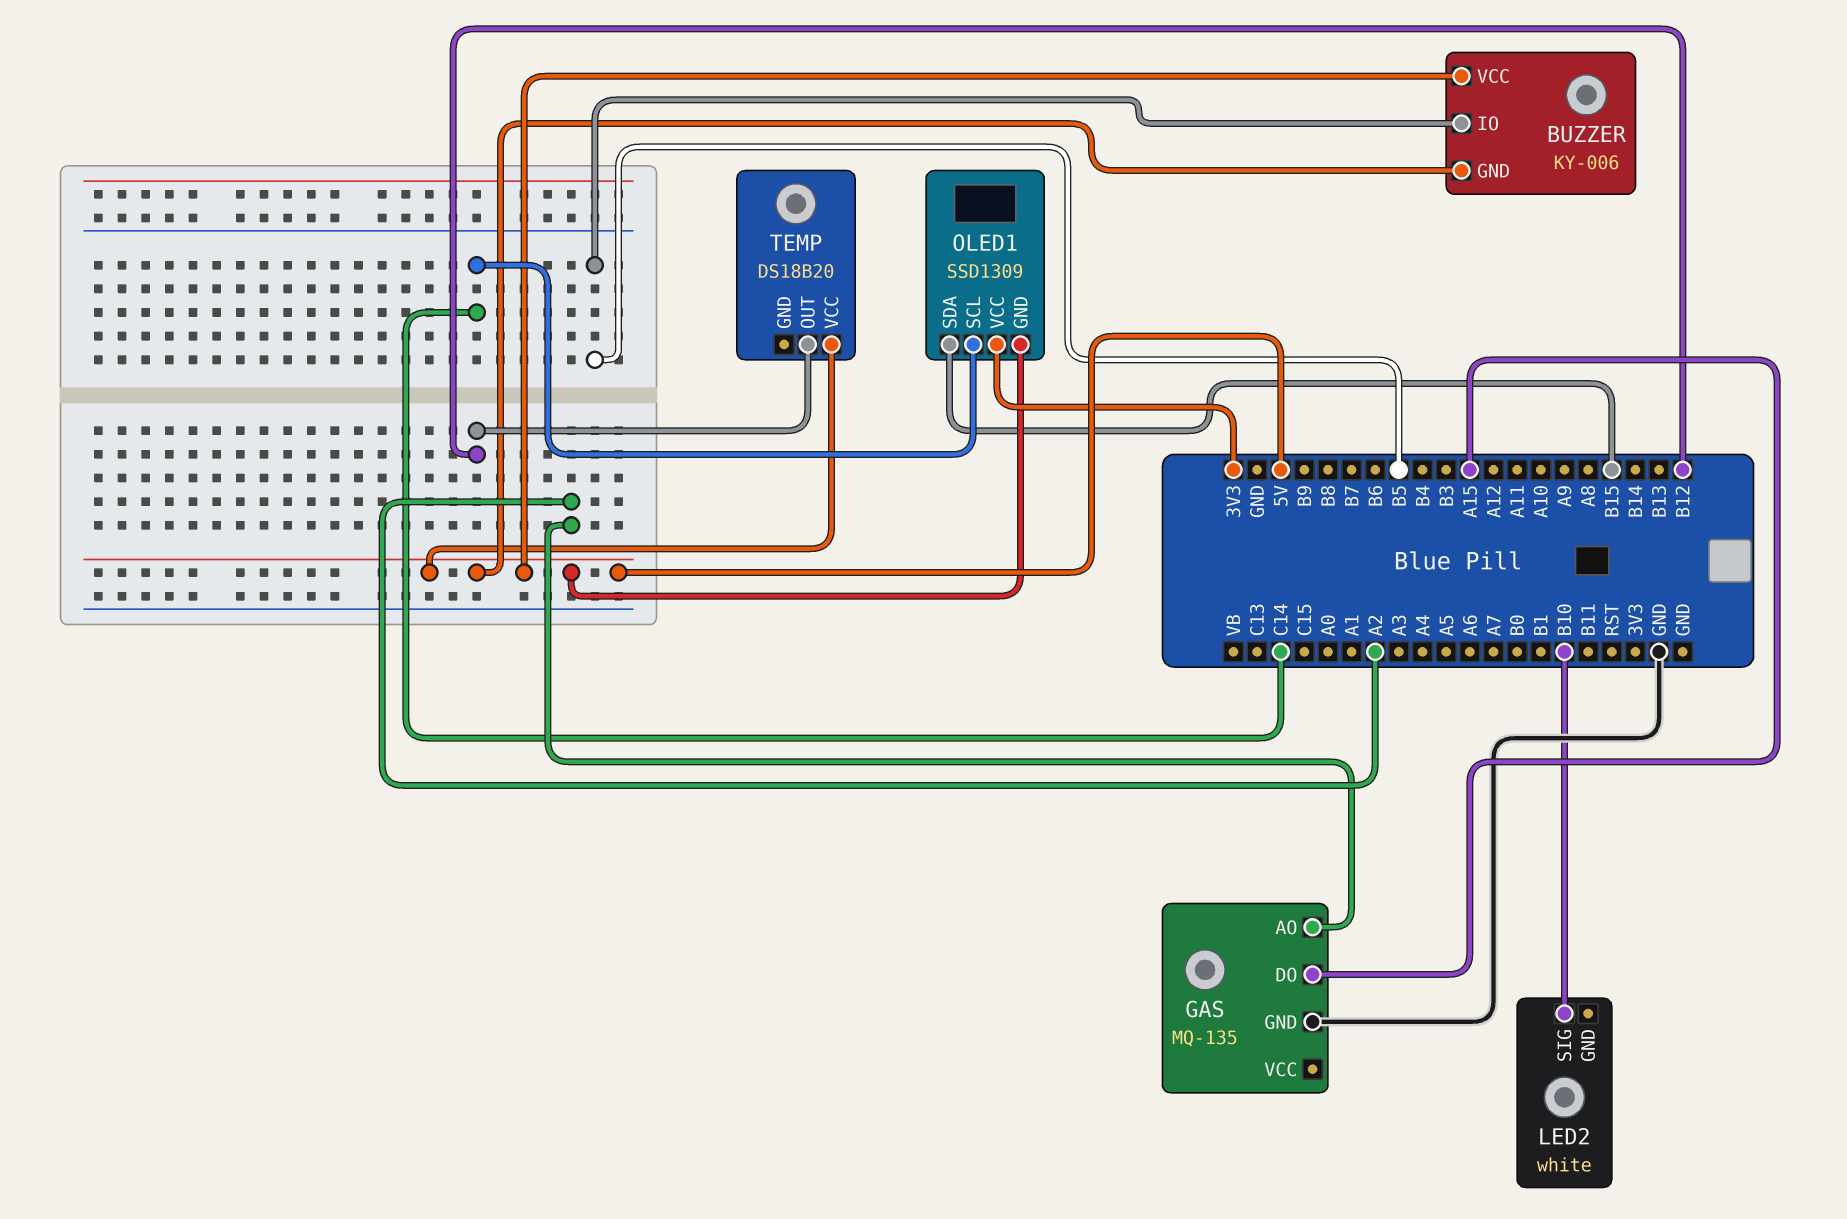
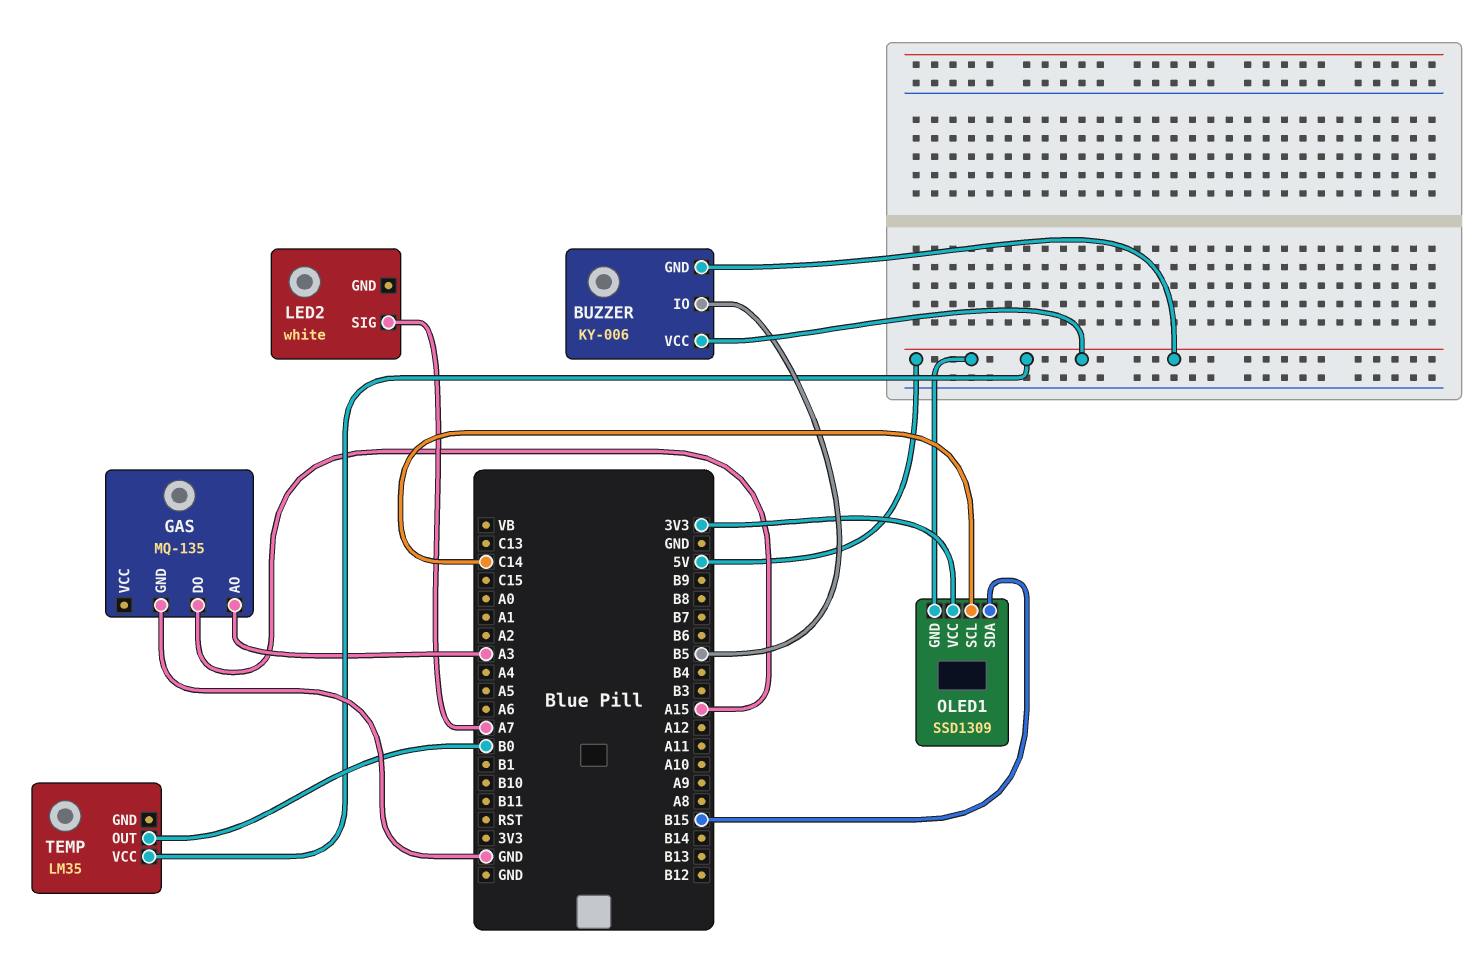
GAS pin AO: A2 -> A3
LED2 pin SIG: B10 -> A7
TEMP: DS18B20 -> LM35
TEMP pin OUT: B12 -> B0

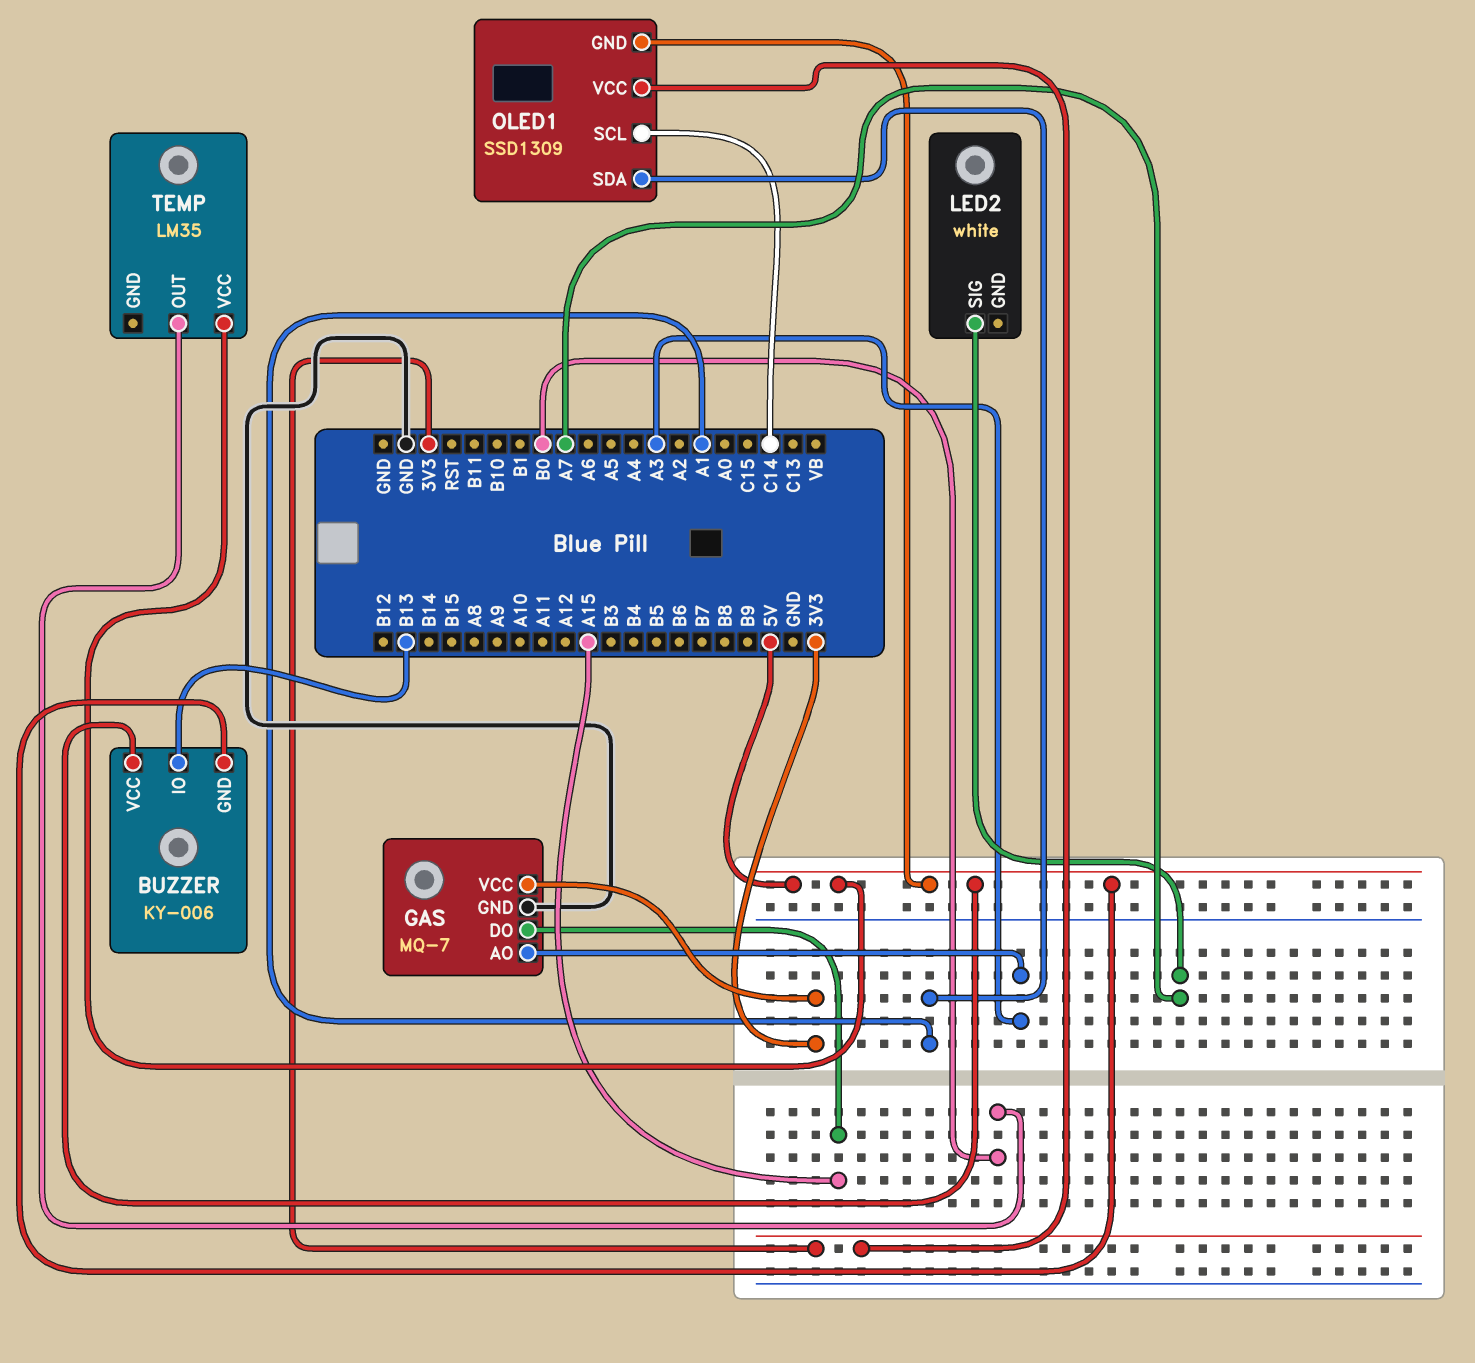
BUZZER pin IO: B5 -> B13
GAS: MQ-135 -> MQ-7
GAS pin VCC: none -> 3V3
OLED1 pin SDA: B15 -> A1

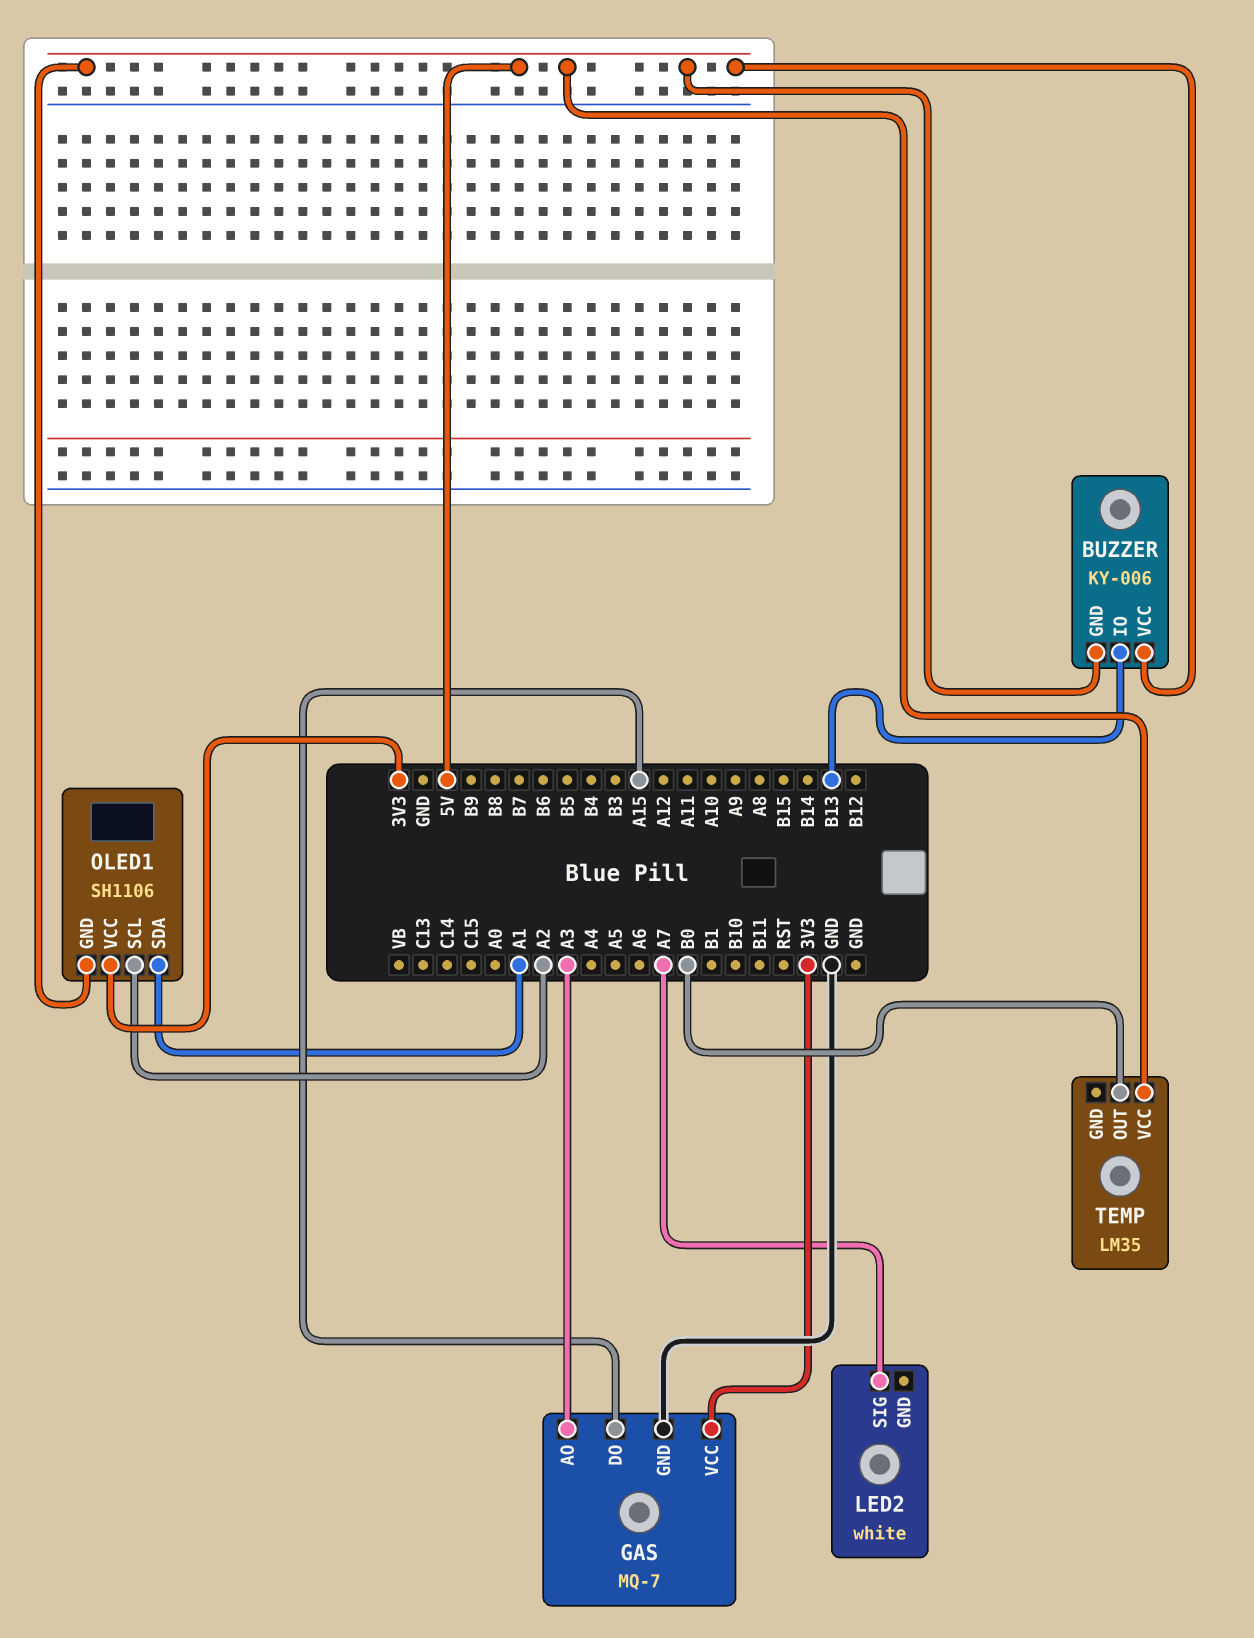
OLED1: SSD1309 -> SH1106
OLED1 pin SCL: C14 -> A2

